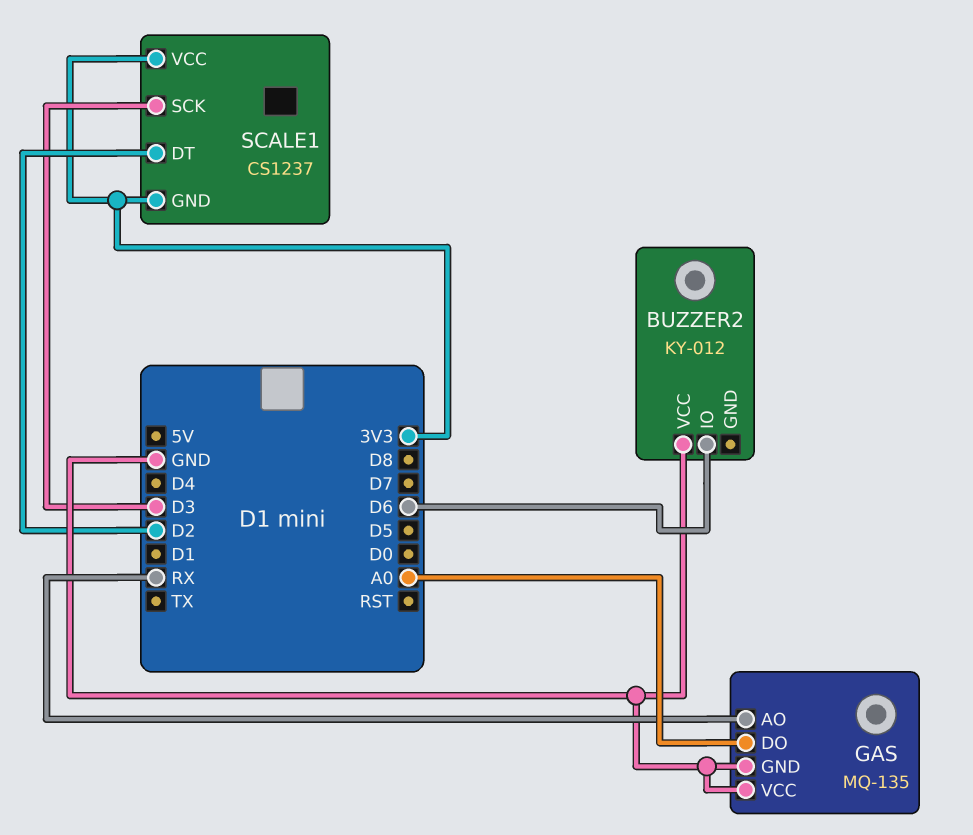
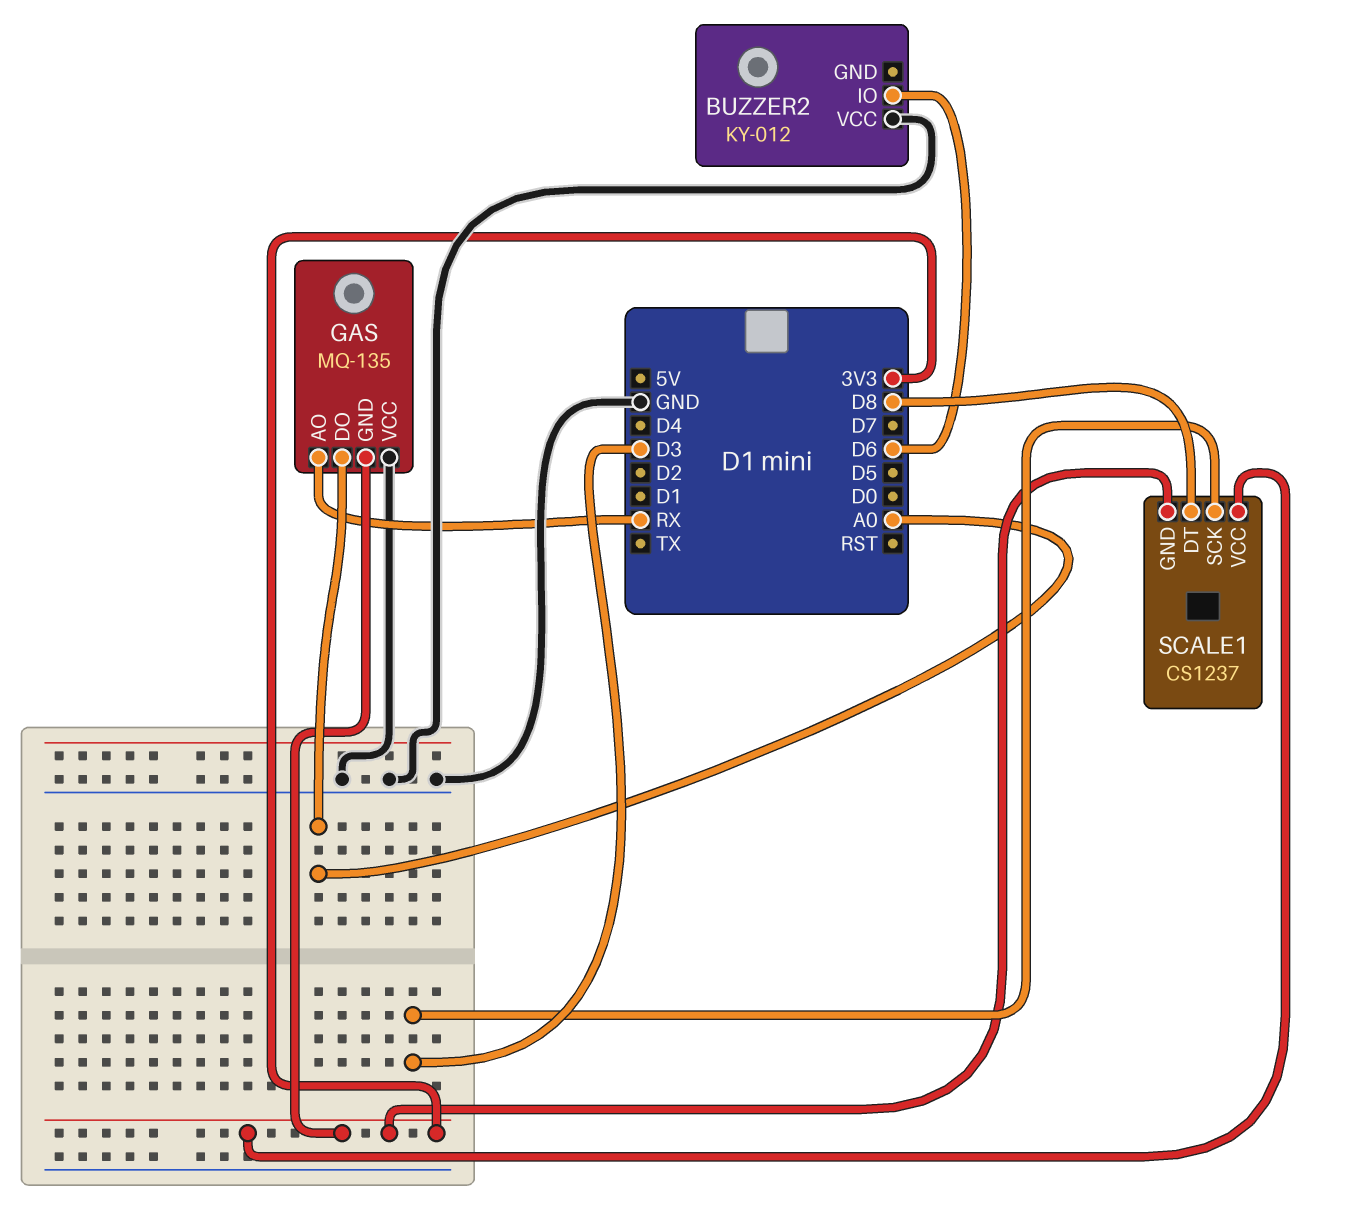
GAS pin GND: GND -> 3V3
SCALE1 pin DT: D2 -> D8

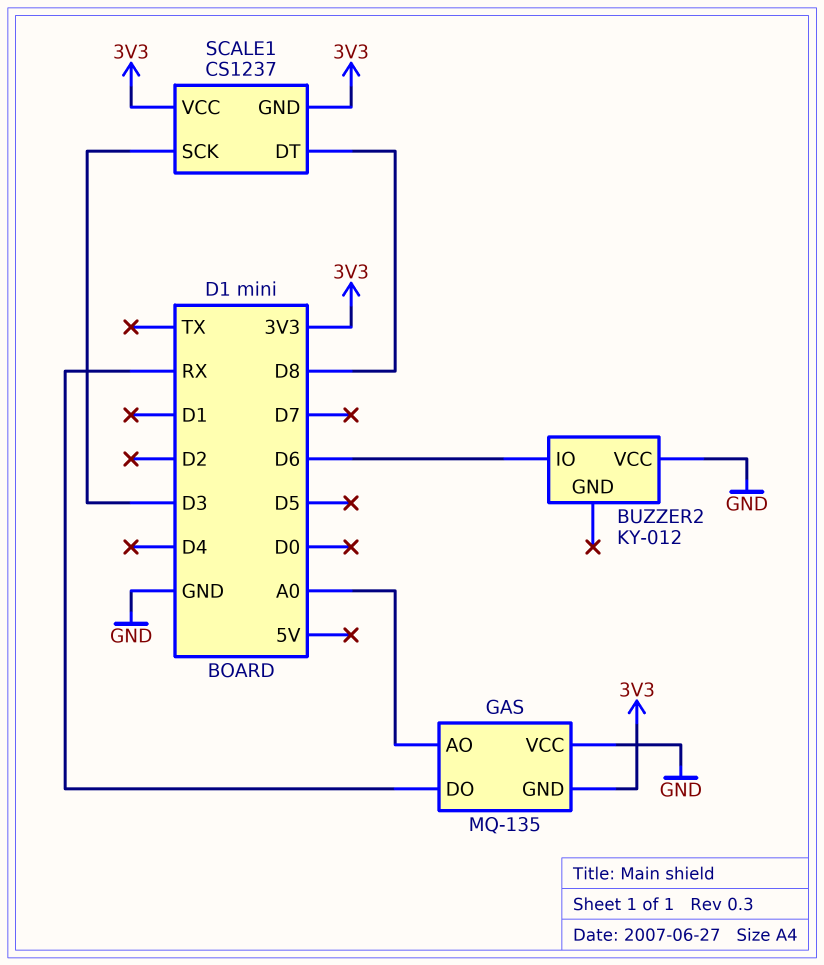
GAS pin AO: RX -> A0
GAS pin DO: A0 -> RX

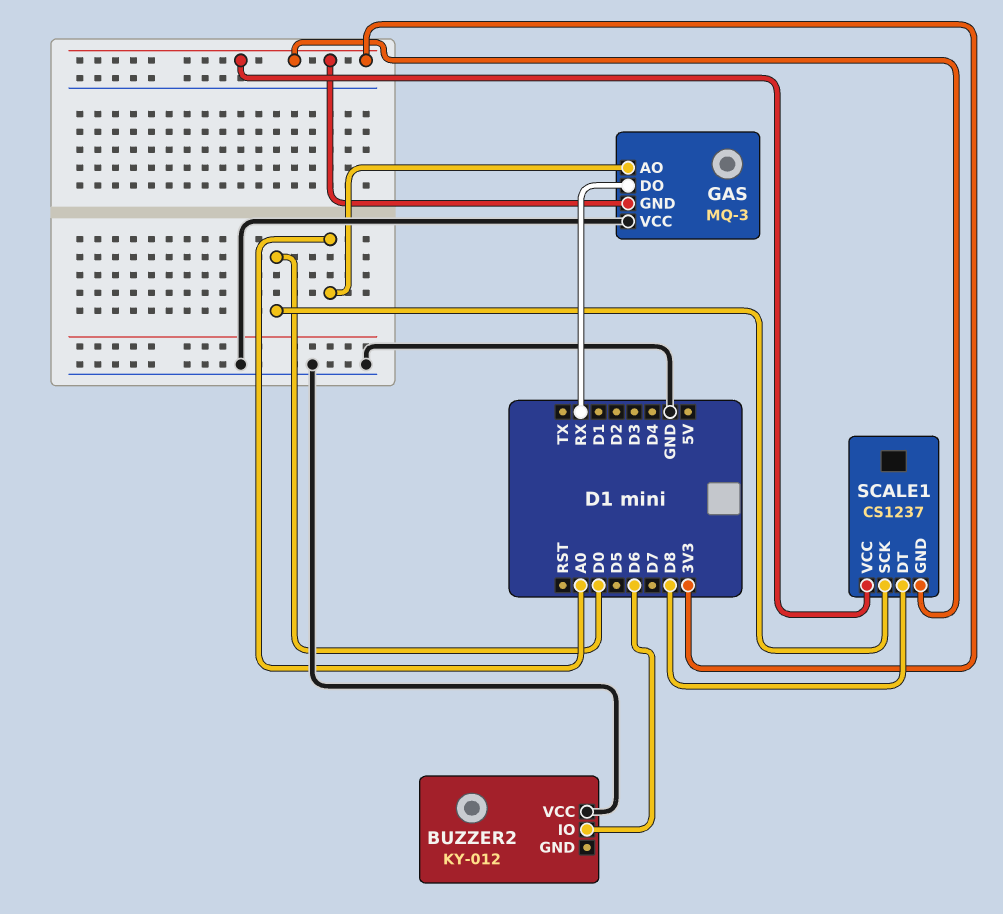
GAS: MQ-135 -> MQ-3
SCALE1 pin SCK: D3 -> D0

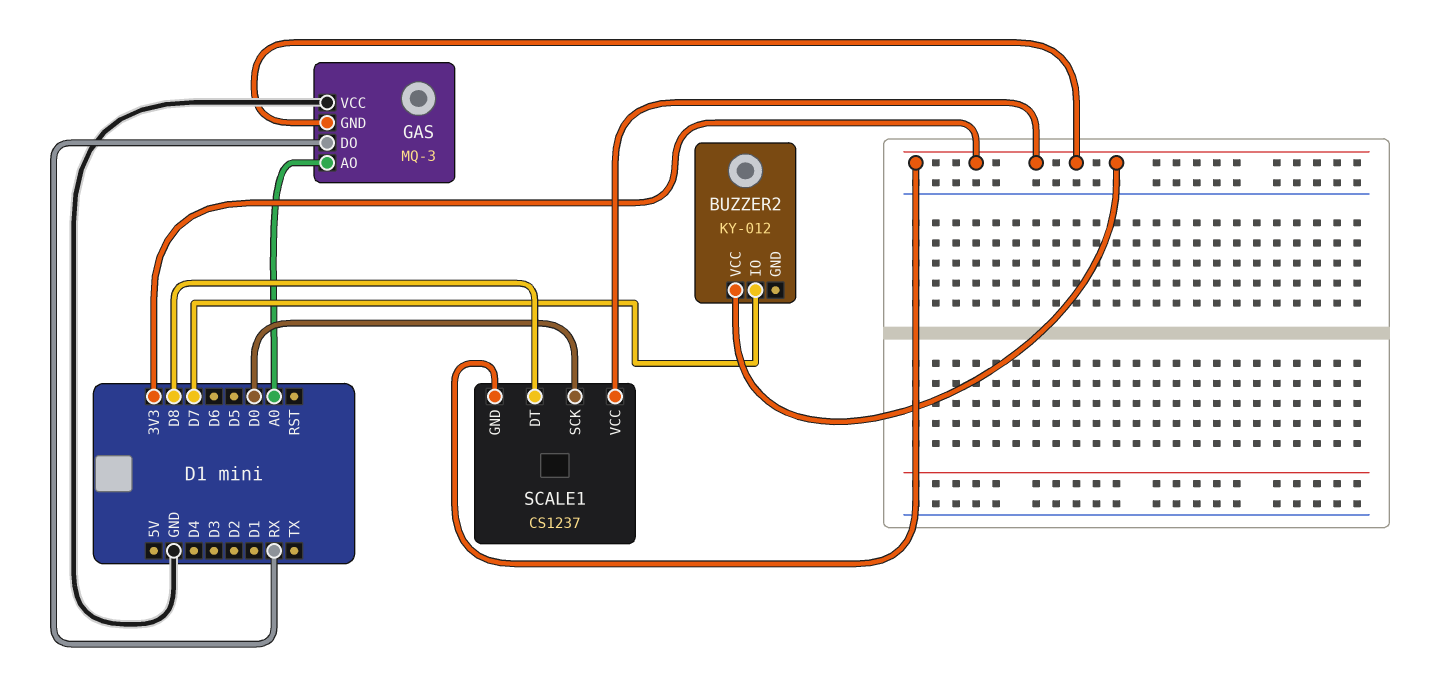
BUZZER2 pin IO: D6 -> D7
BUZZER2 pin VCC: GND -> 3V3

